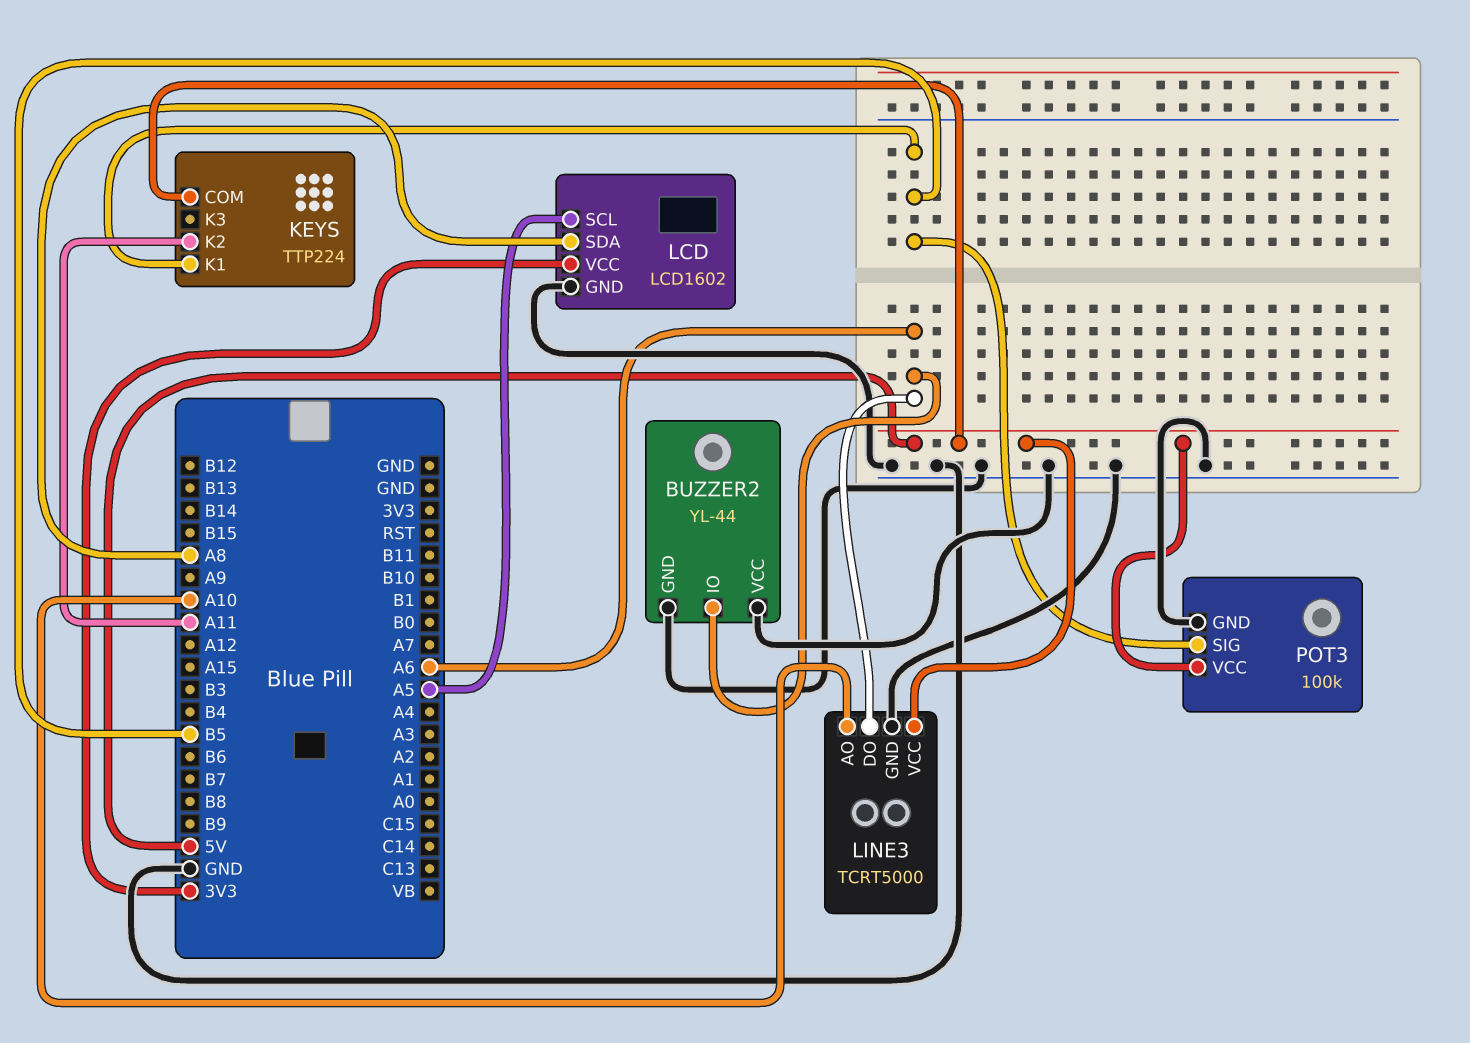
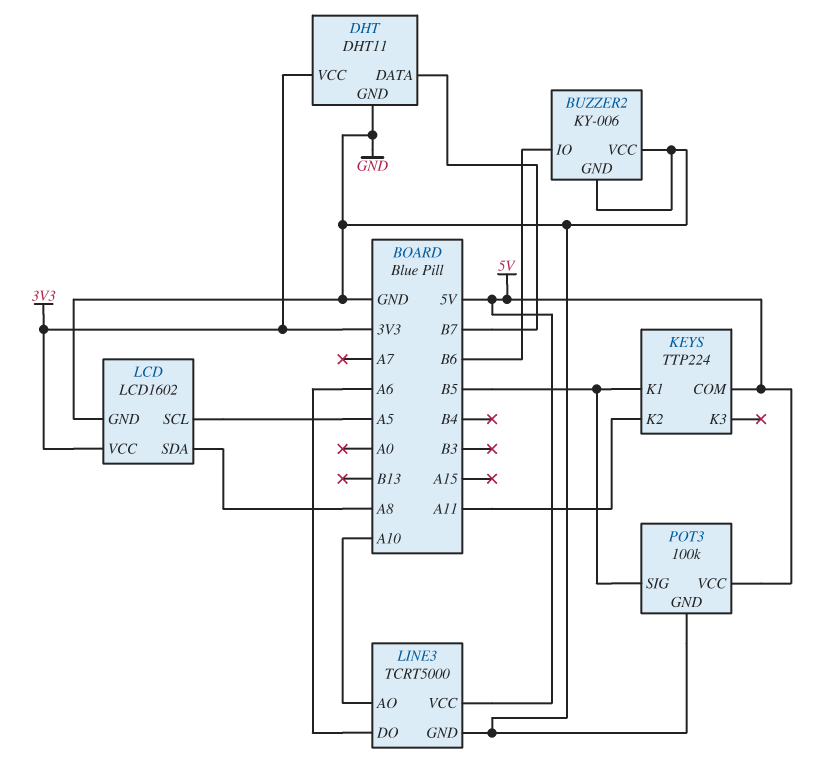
BUZZER2: YL-44 -> KY-006
BUZZER2 pin IO: A6 -> B6
DHT: none -> DHT11
DHT pin DATA: none -> B7
DHT pin GND: none -> GND
DHT pin VCC: none -> 3V3

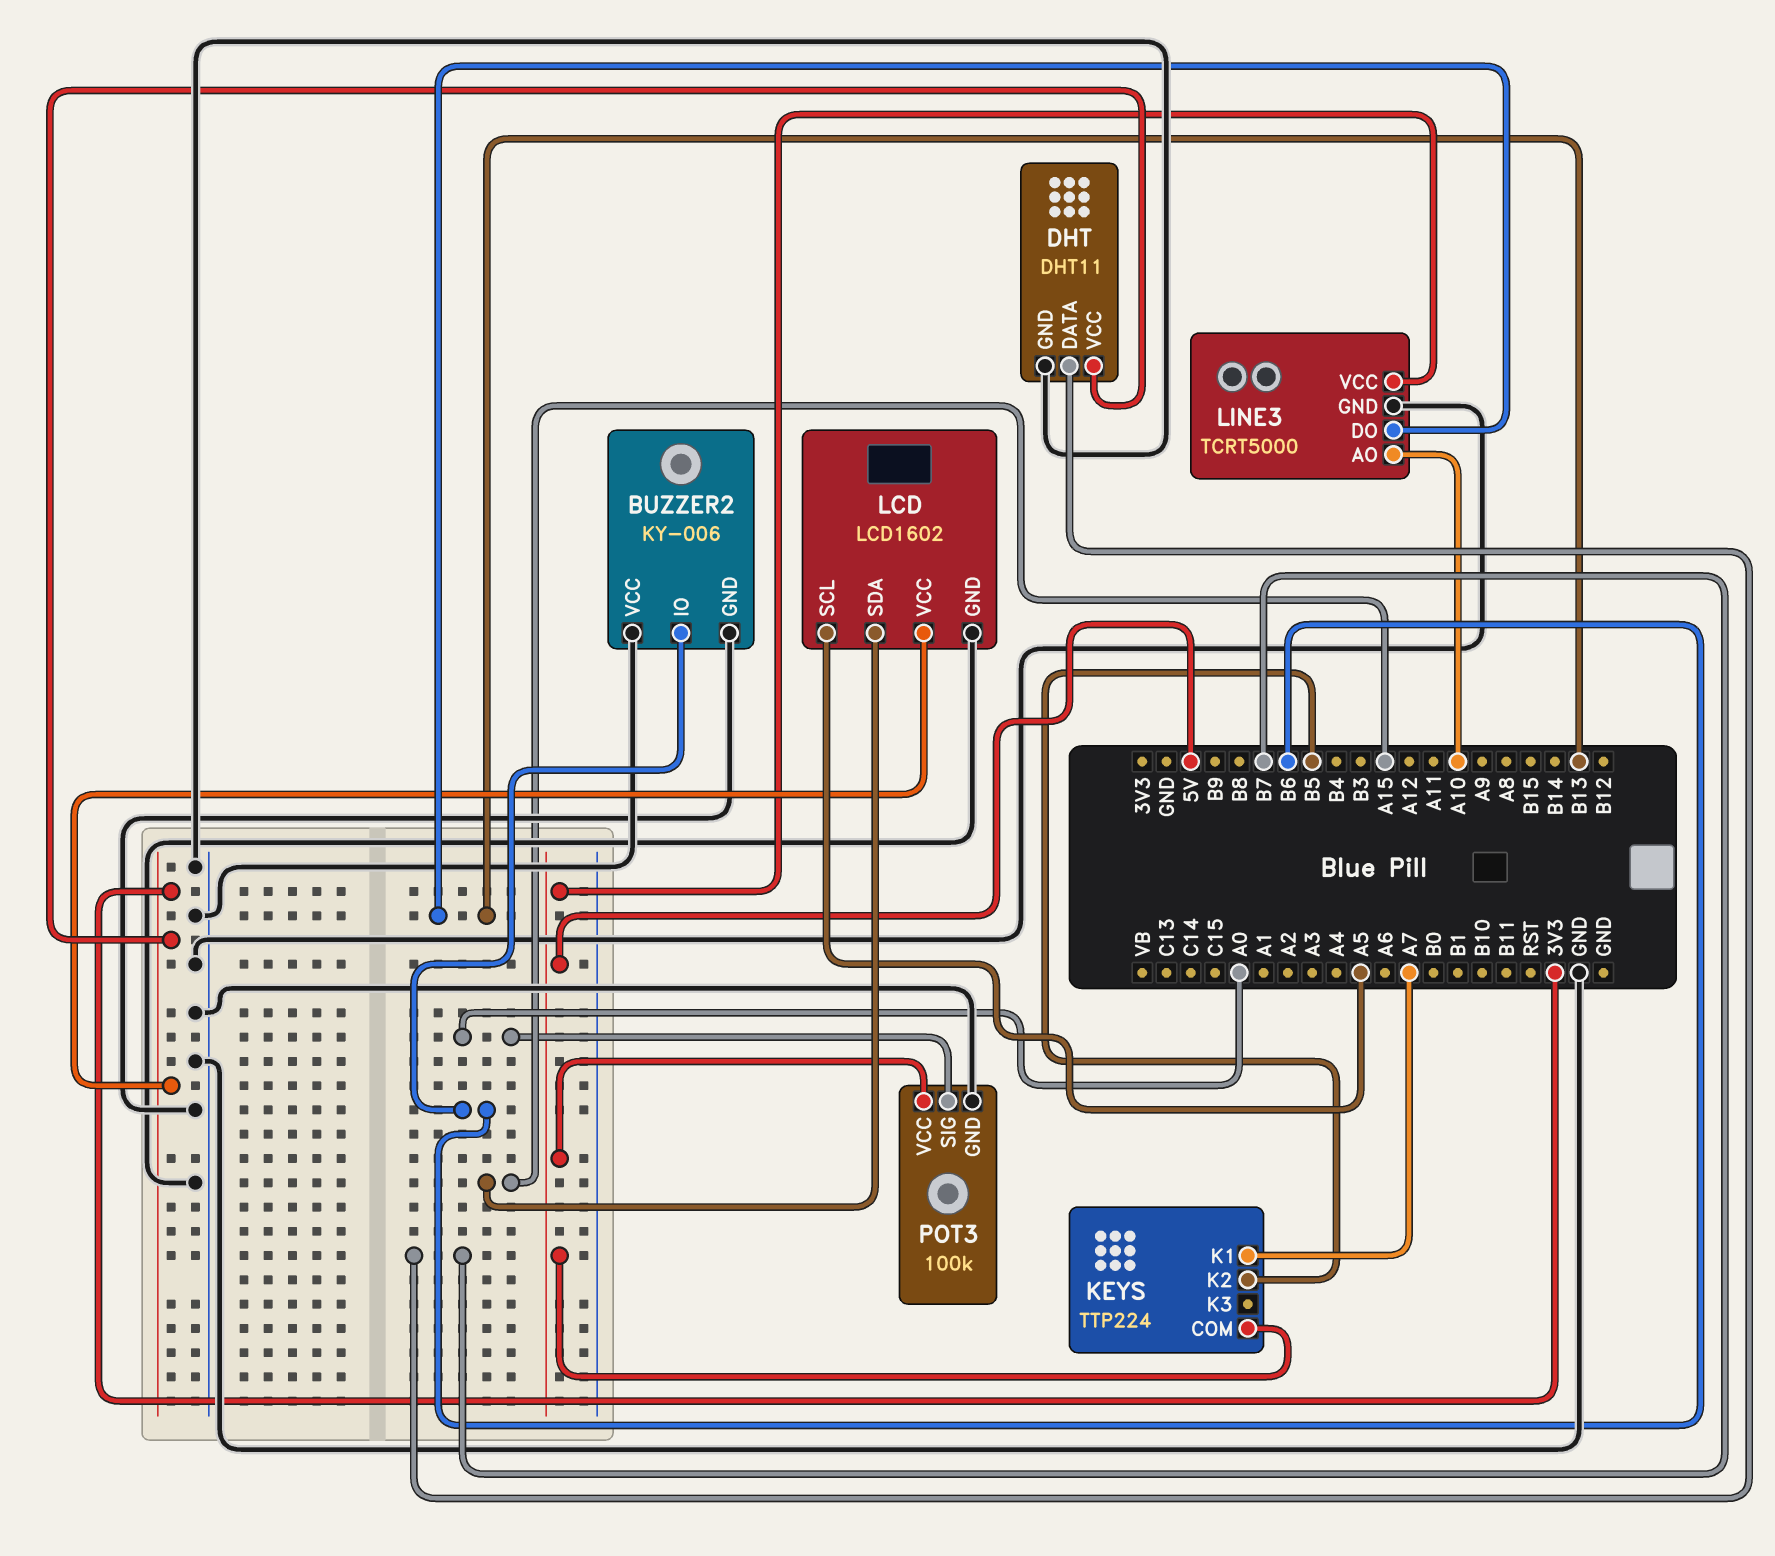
KEYS pin K1: B5 -> A7
KEYS pin K2: A11 -> B5
LCD pin SDA: A8 -> A15
LINE3 pin DO: A6 -> B13
POT3 pin SIG: B5 -> A0

